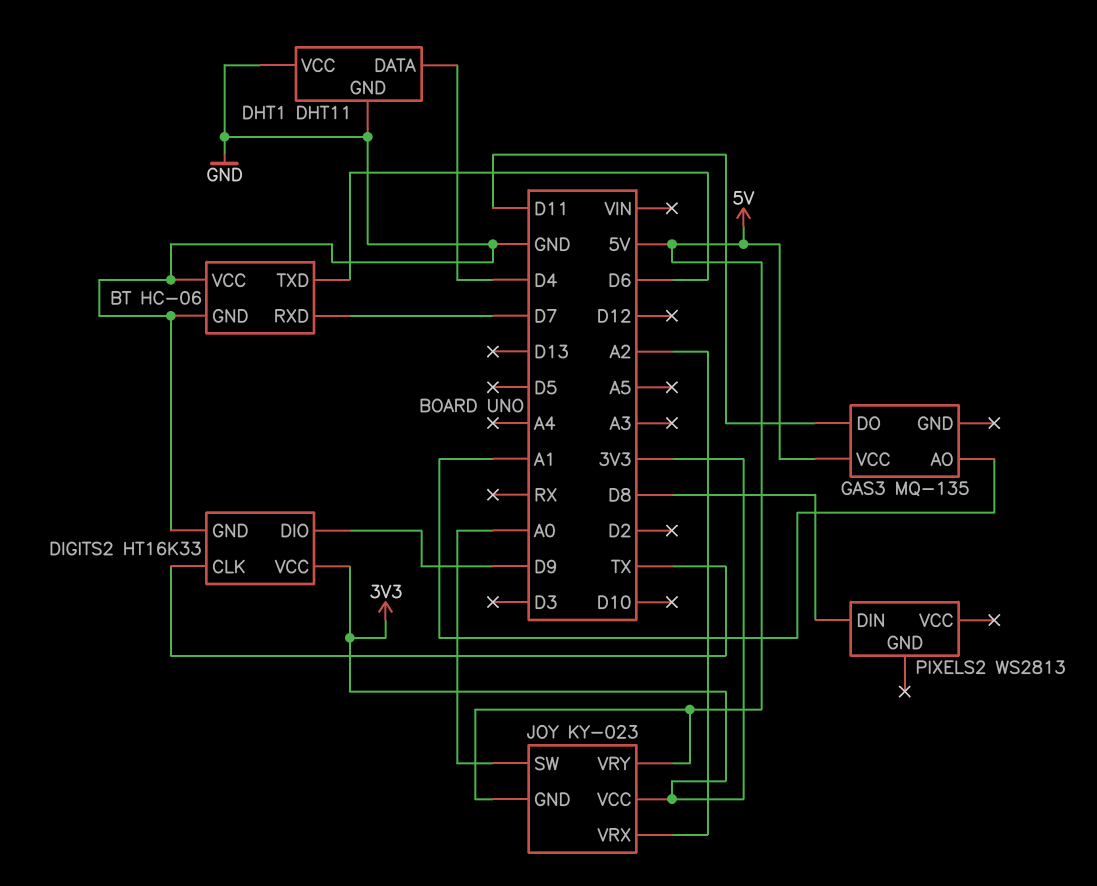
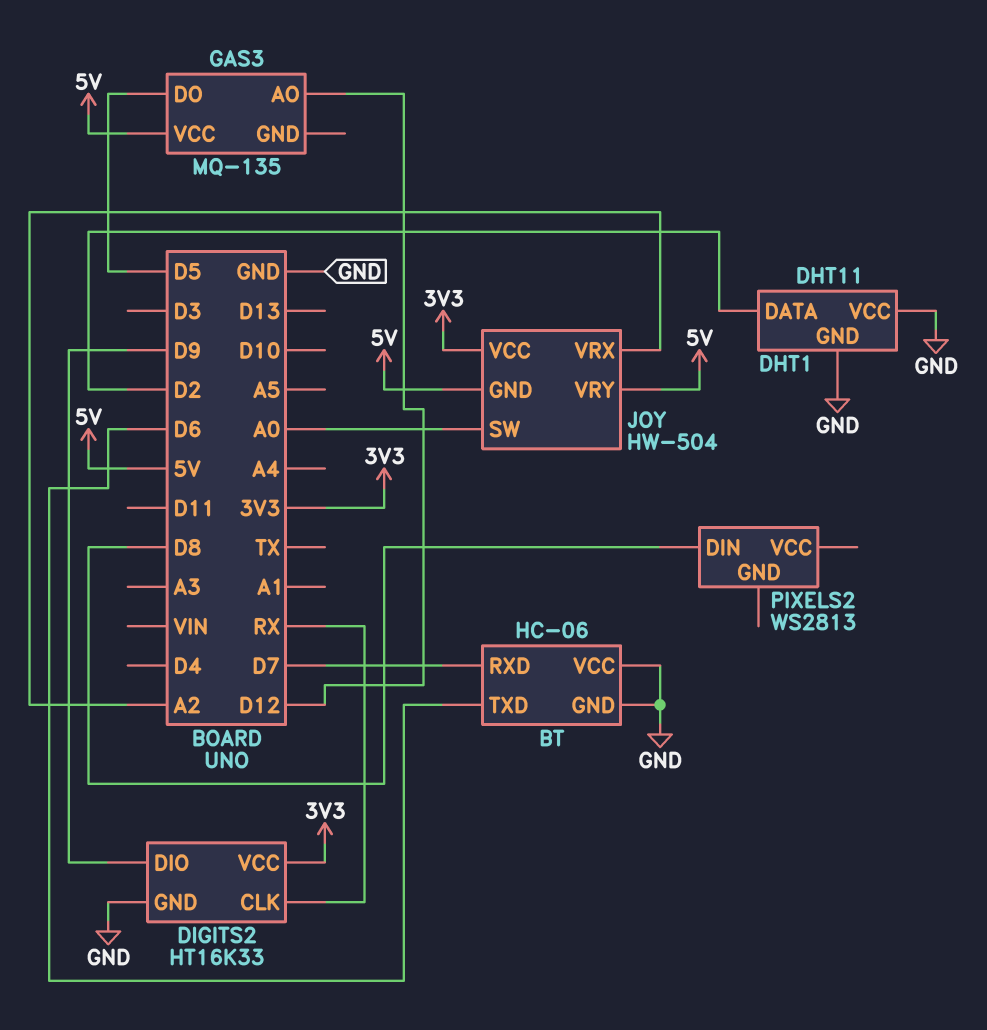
DHT1 pin DATA: D4 -> D2
DIGITS2 pin CLK: TX -> RX
GAS3 pin AO: A1 -> D12
GAS3 pin DO: D11 -> D5
JOY: KY-023 -> HW-504

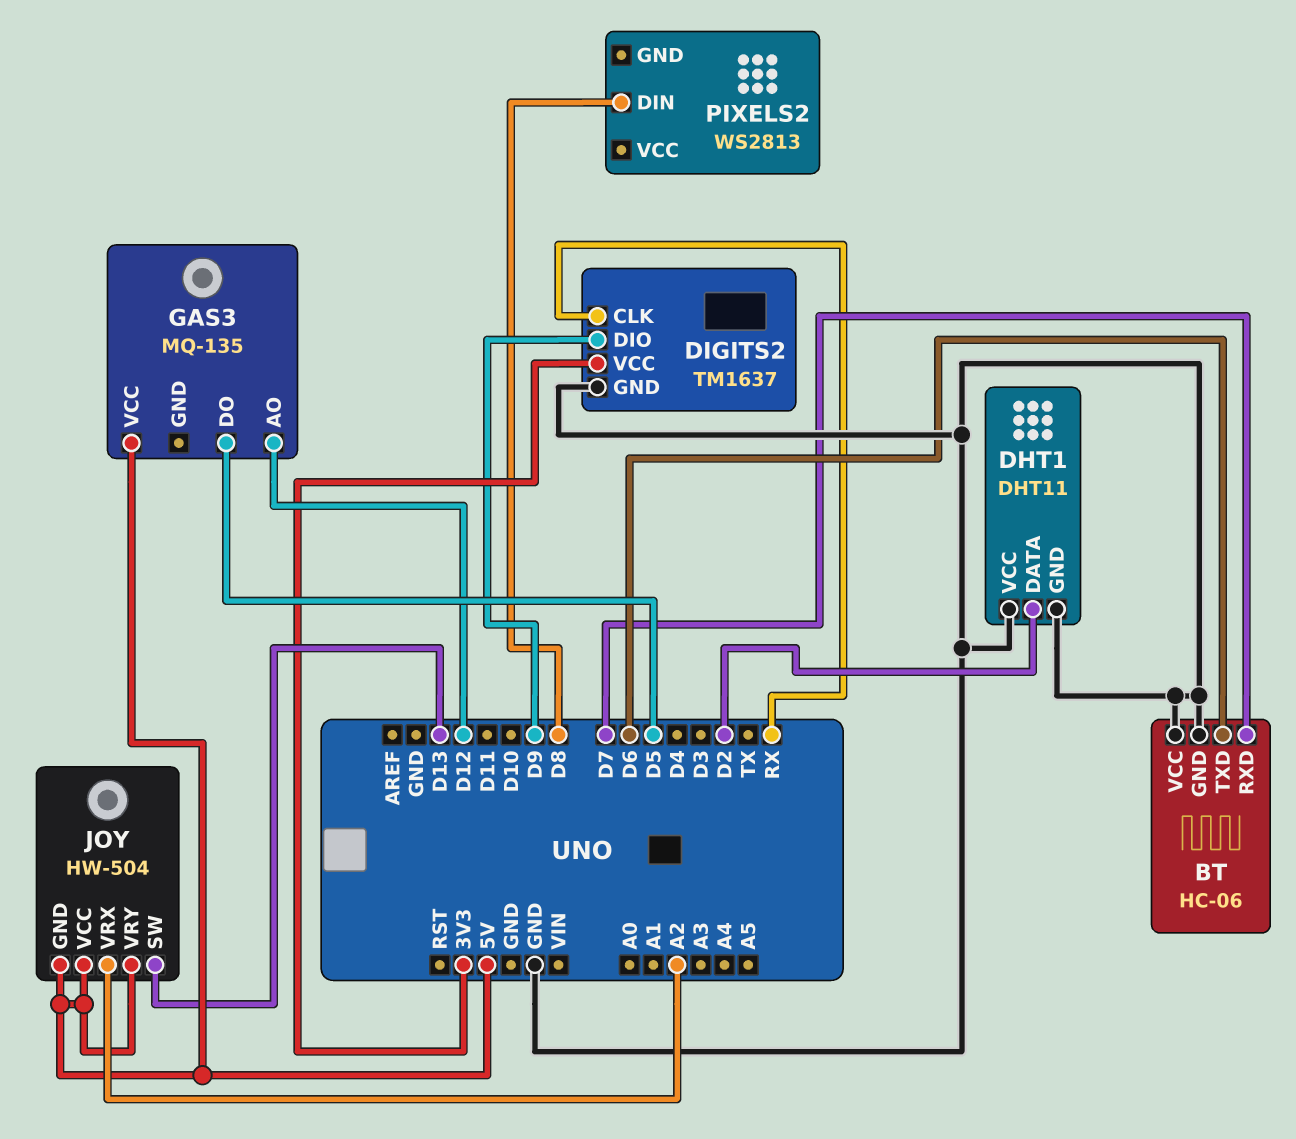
DIGITS2: HT16K33 -> TM1637
JOY pin SW: A0 -> D13
JOY pin VCC: 3V3 -> 5V

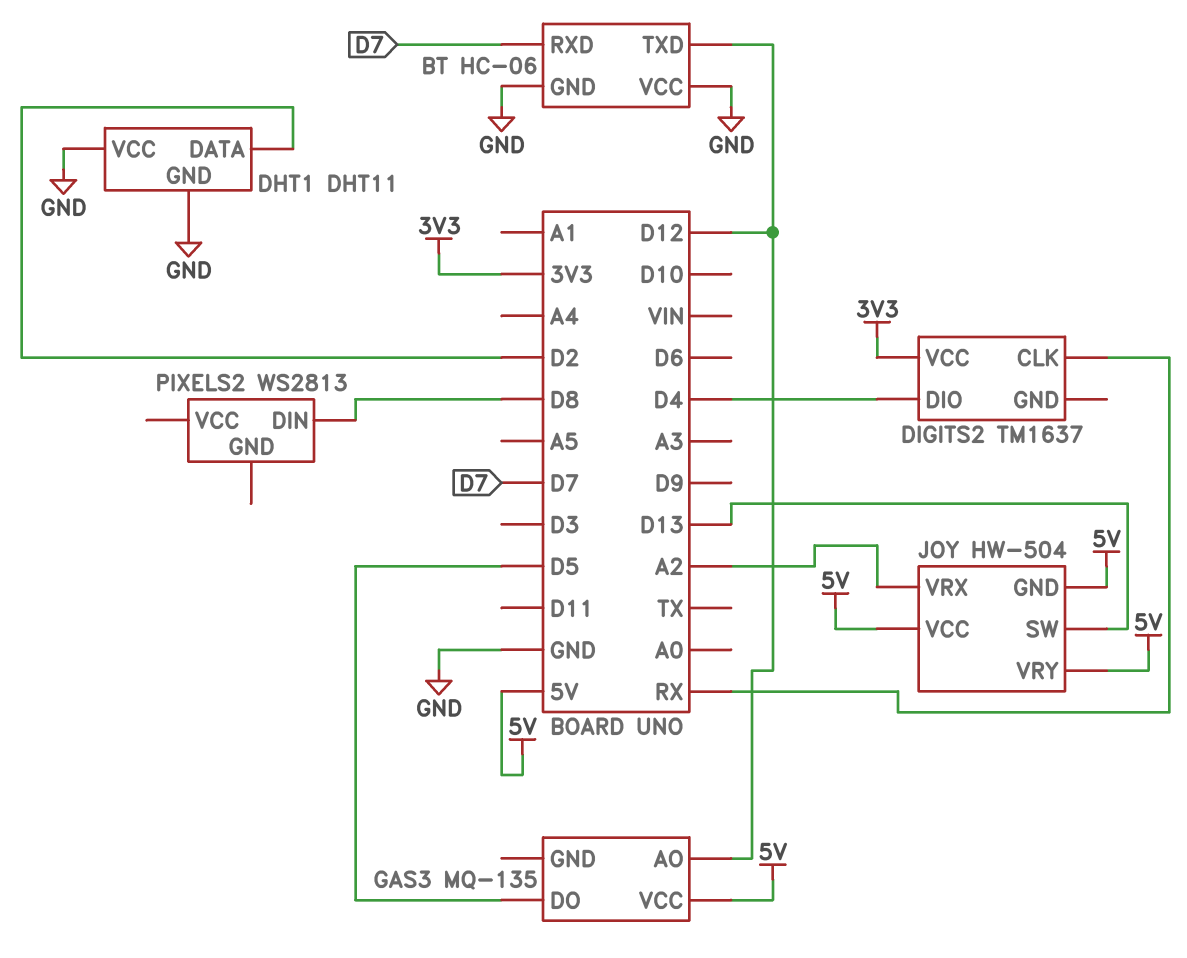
BT pin TXD: D6 -> D12
DIGITS2 pin DIO: D9 -> D4
DIGITS2 pin GND: GND -> none

